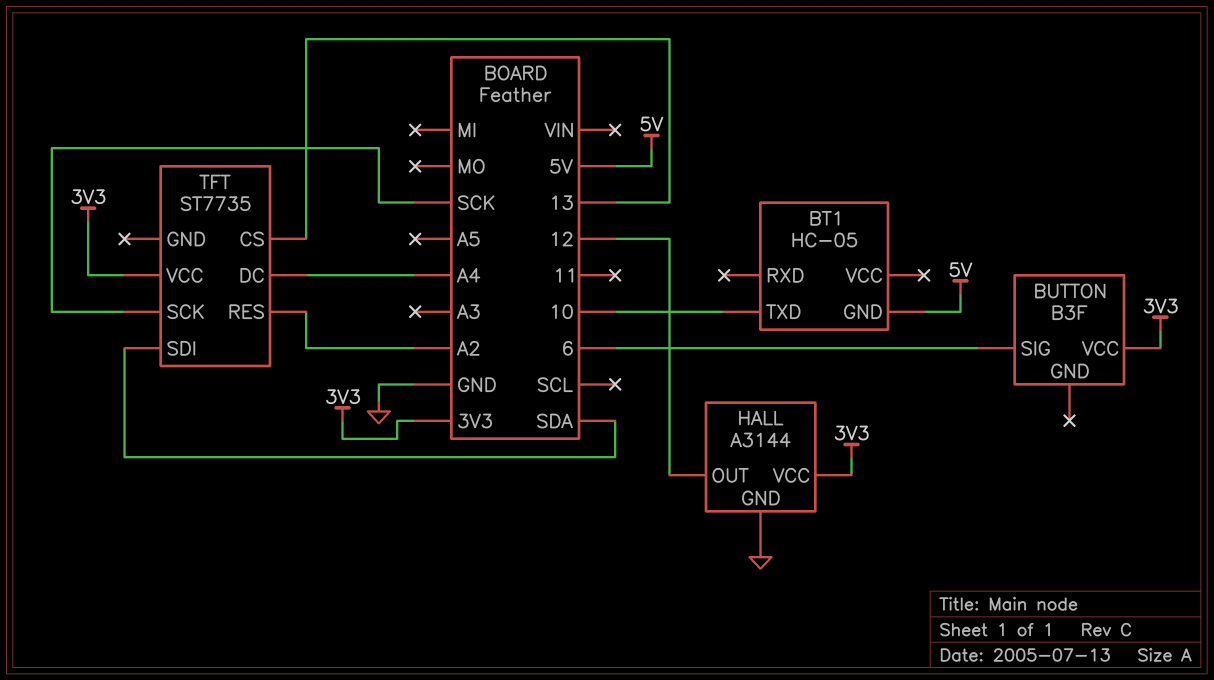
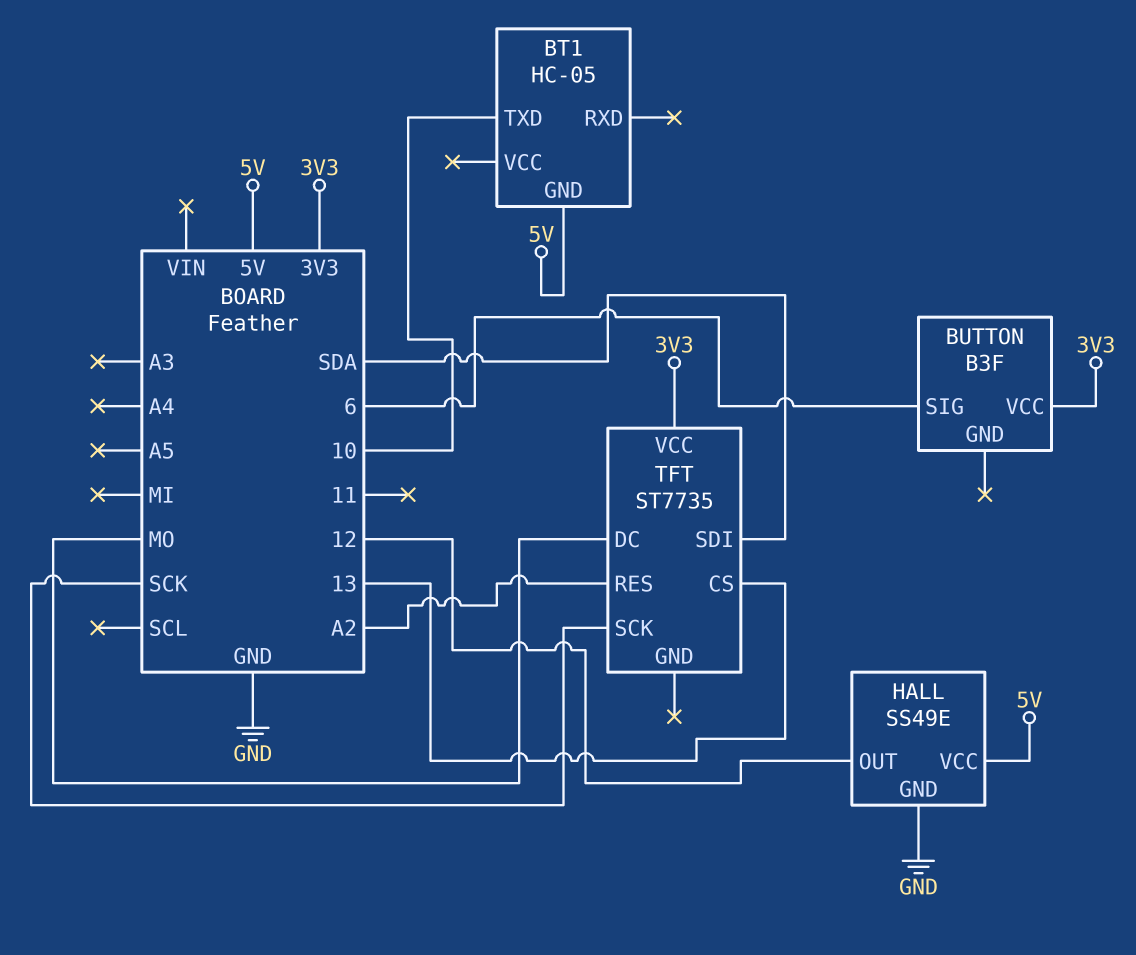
HALL: A3144 -> SS49E
HALL pin VCC: 3V3 -> 5V
TFT pin DC: A4 -> MO

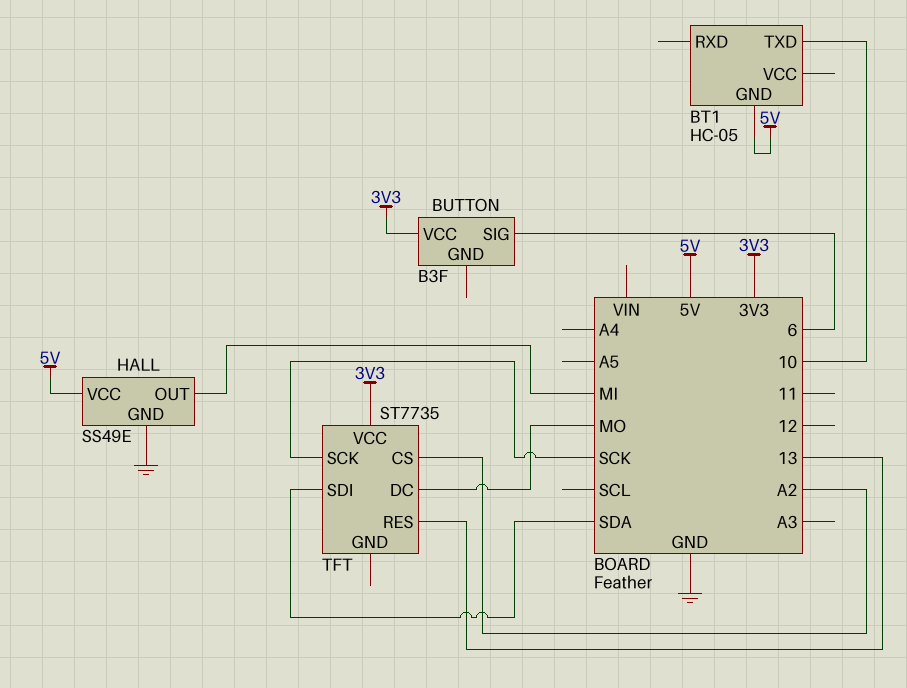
HALL pin OUT: 12 -> MI
TFT pin CS: 13 -> A2
TFT pin RES: A2 -> 13

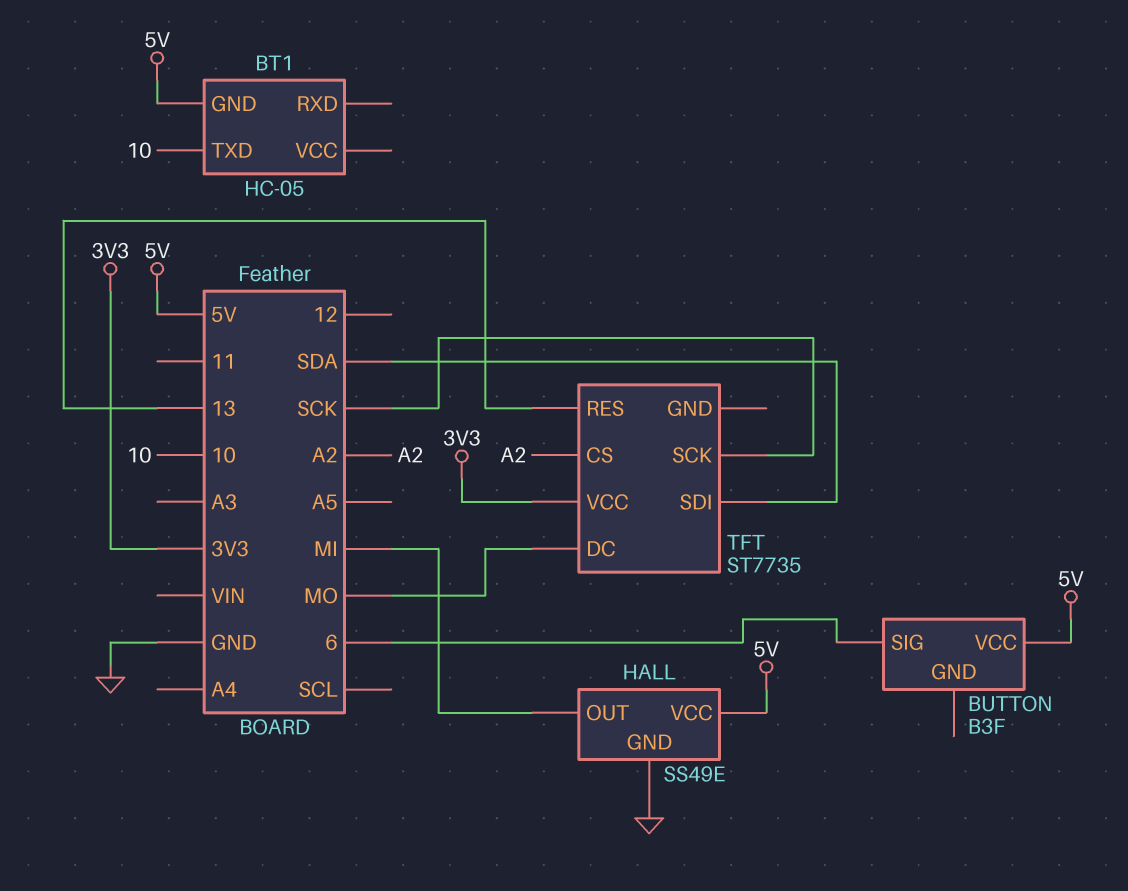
BUTTON pin VCC: 3V3 -> 5V

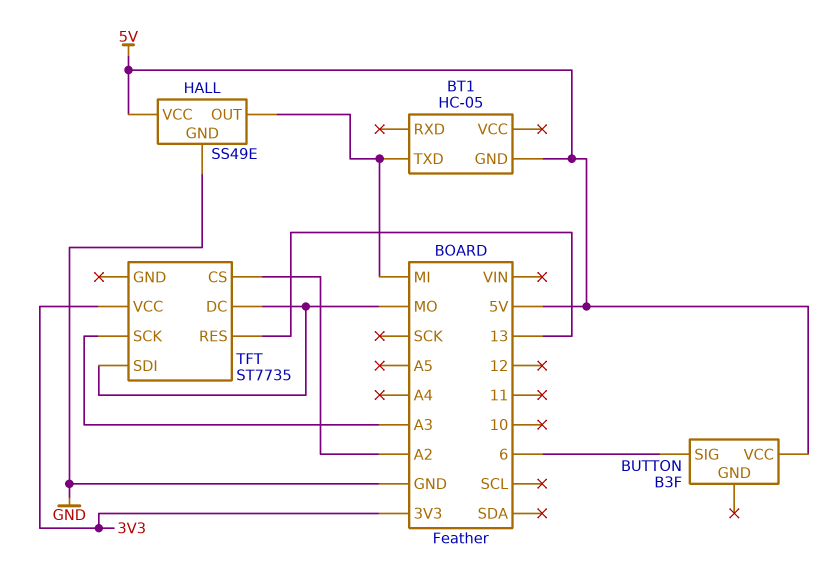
BT1 pin TXD: 10 -> MI
TFT pin SCK: SCK -> A3
TFT pin SDI: SDA -> MO

